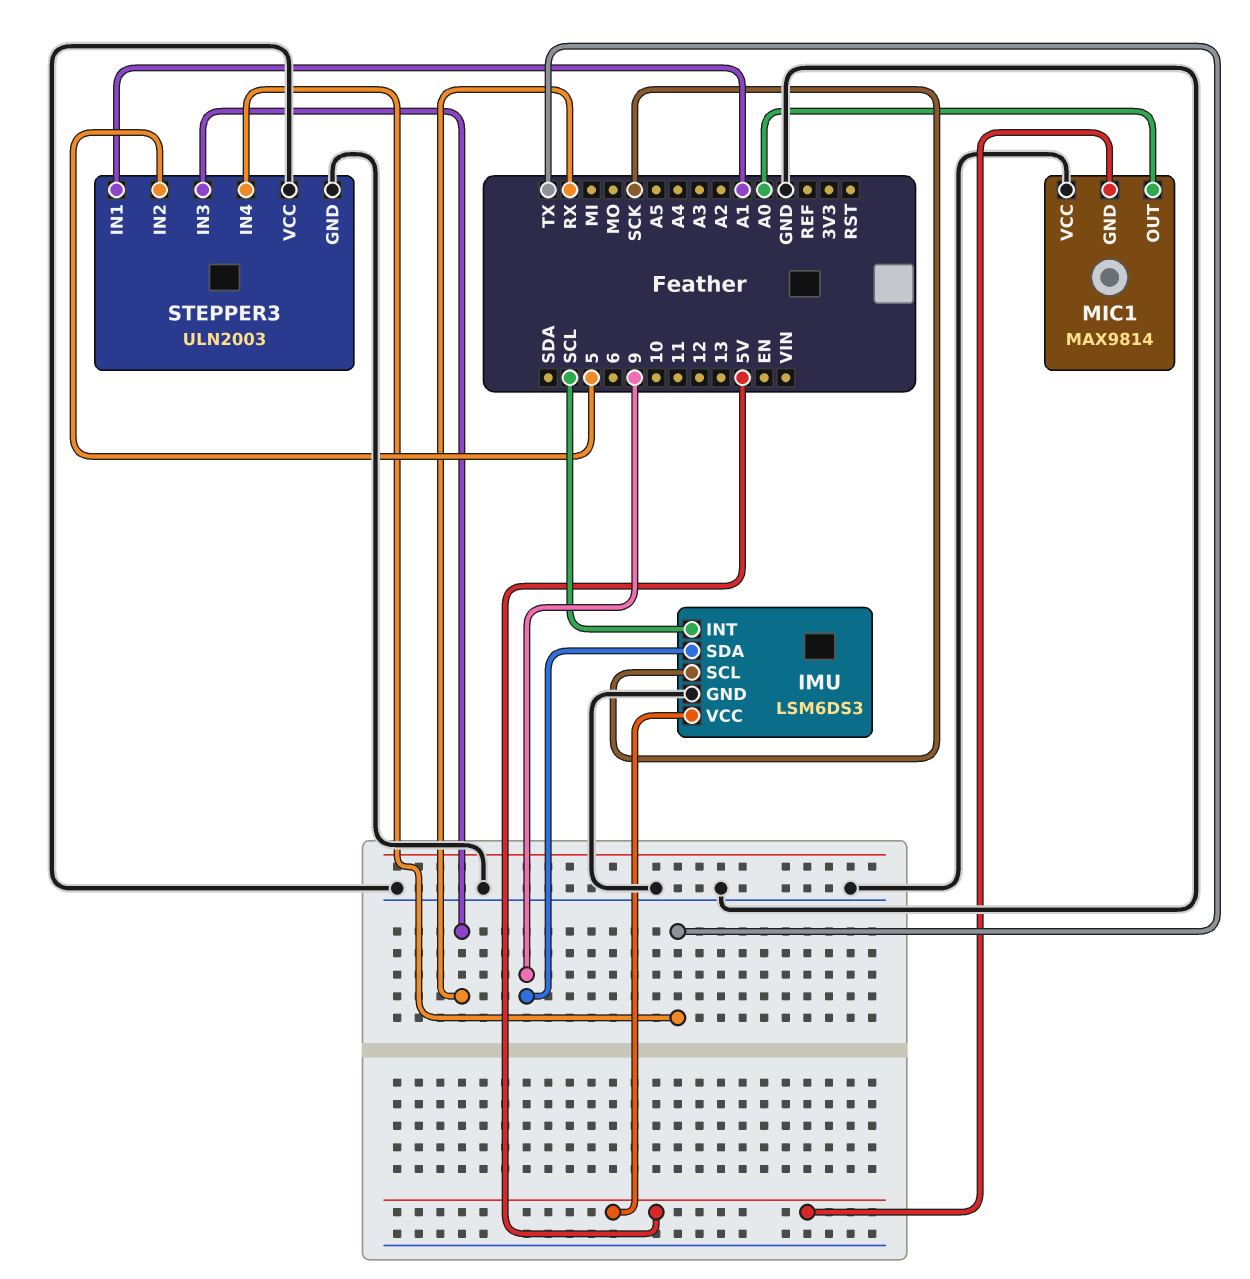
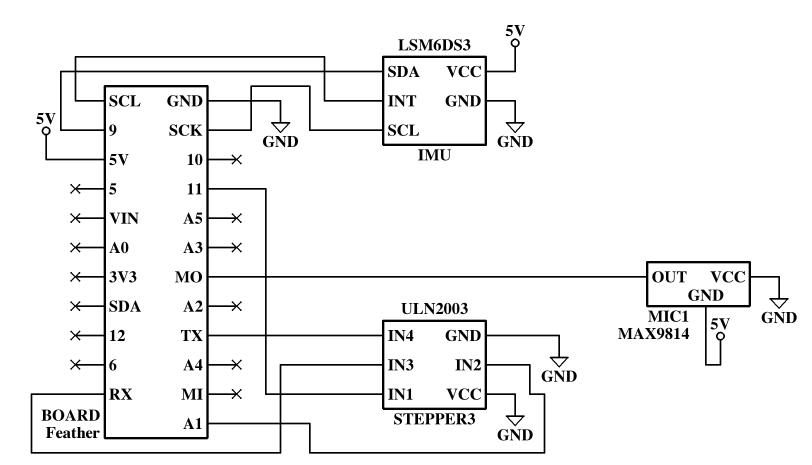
MIC1 pin OUT: A0 -> MO
STEPPER3 pin IN1: A1 -> 11
STEPPER3 pin IN2: 5 -> A1

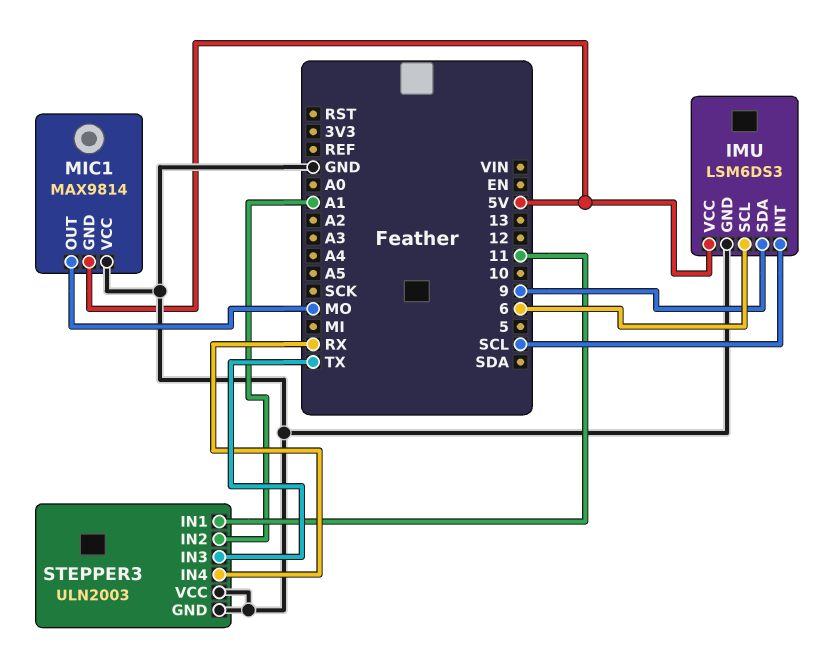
IMU pin SCL: SCK -> 6
STEPPER3 pin IN3: RX -> TX
STEPPER3 pin IN4: TX -> RX

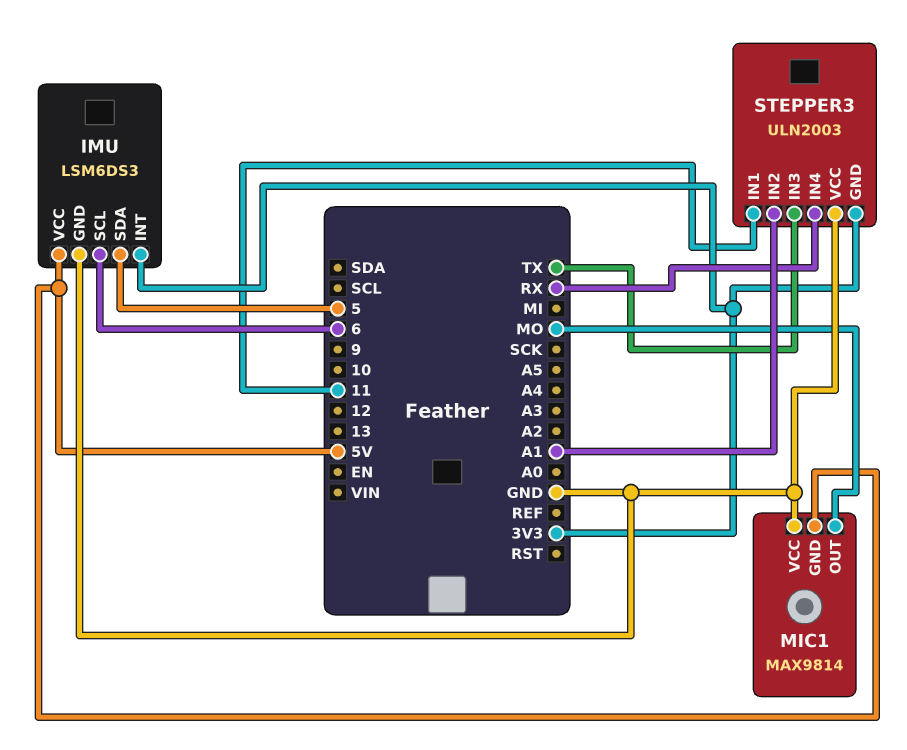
IMU pin INT: SCL -> 3V3
IMU pin SDA: 9 -> 5
STEPPER3 pin GND: GND -> 3V3

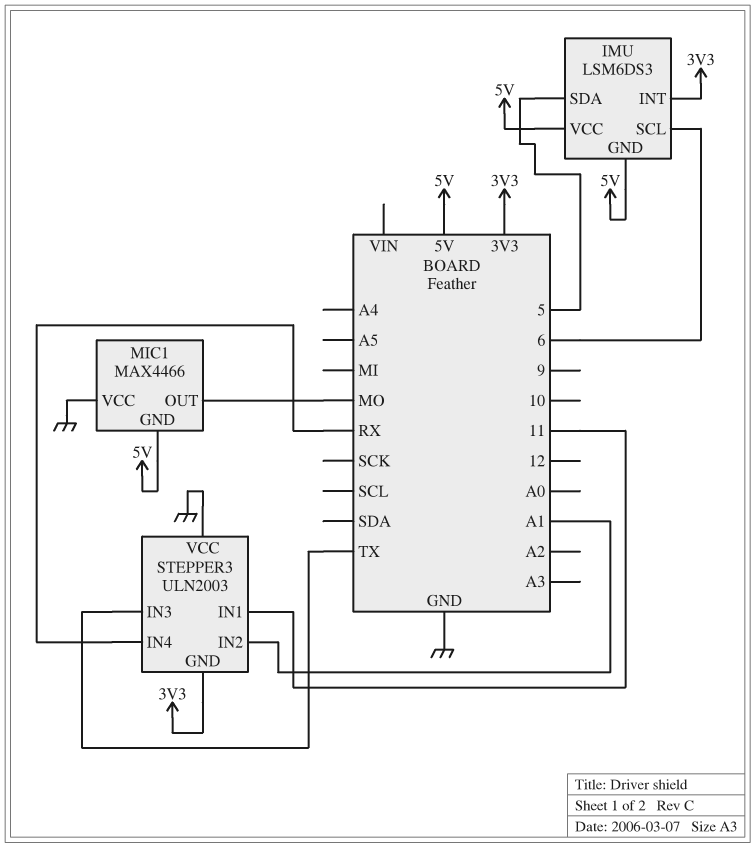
IMU pin GND: GND -> 5V
MIC1: MAX9814 -> MAX4466

